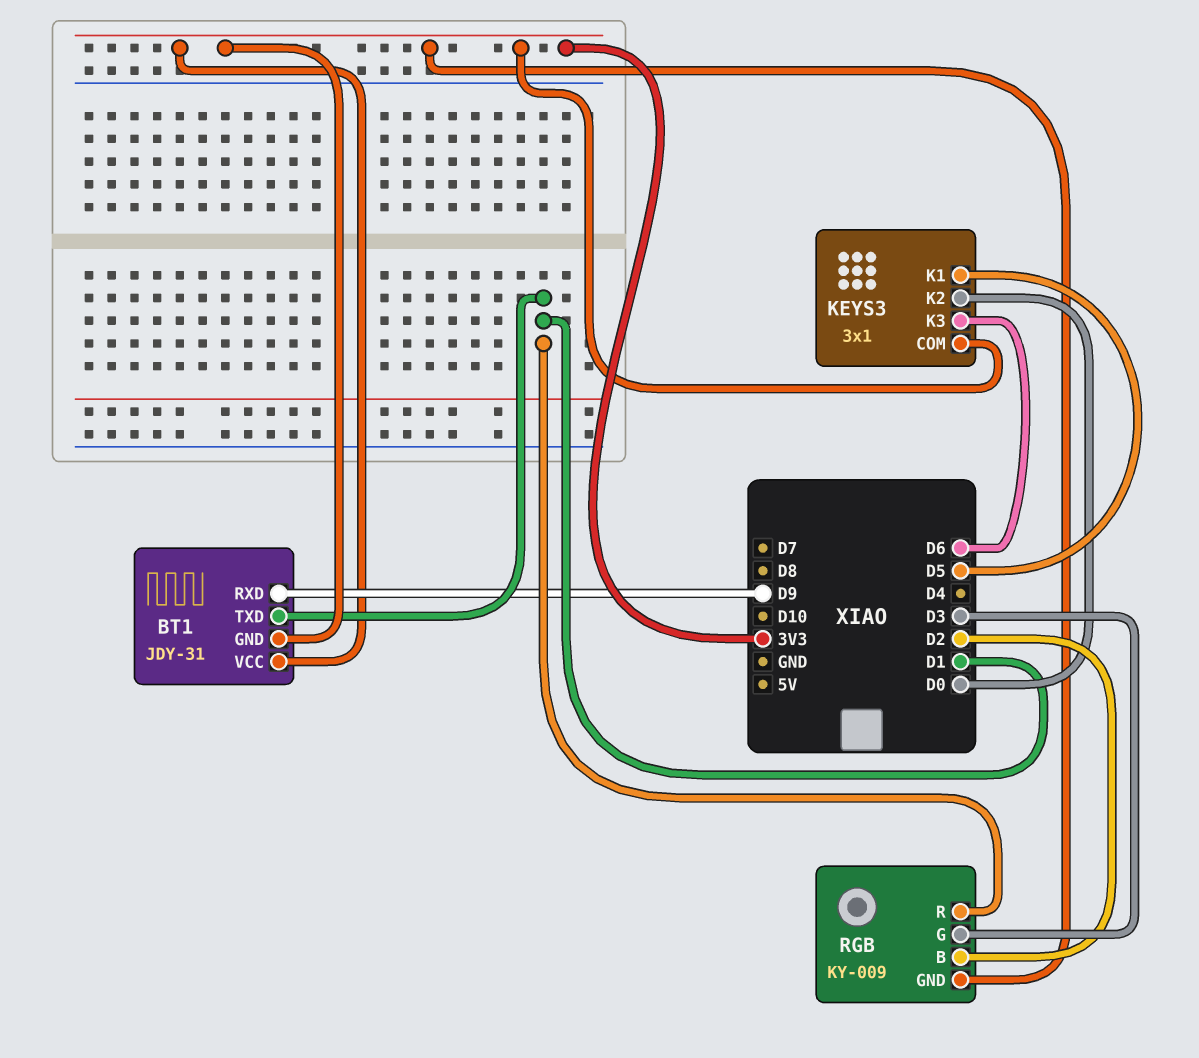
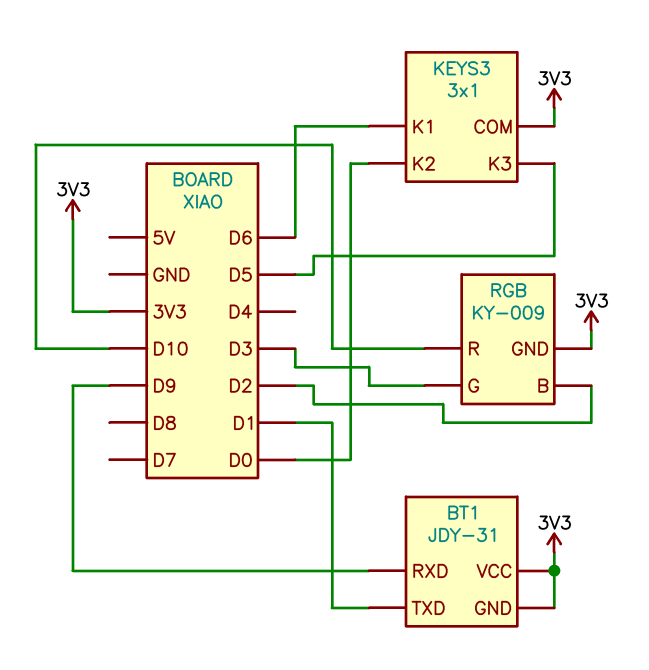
KEYS3 pin K1: D5 -> D6
KEYS3 pin K3: D6 -> D5
RGB pin R: D1 -> D10

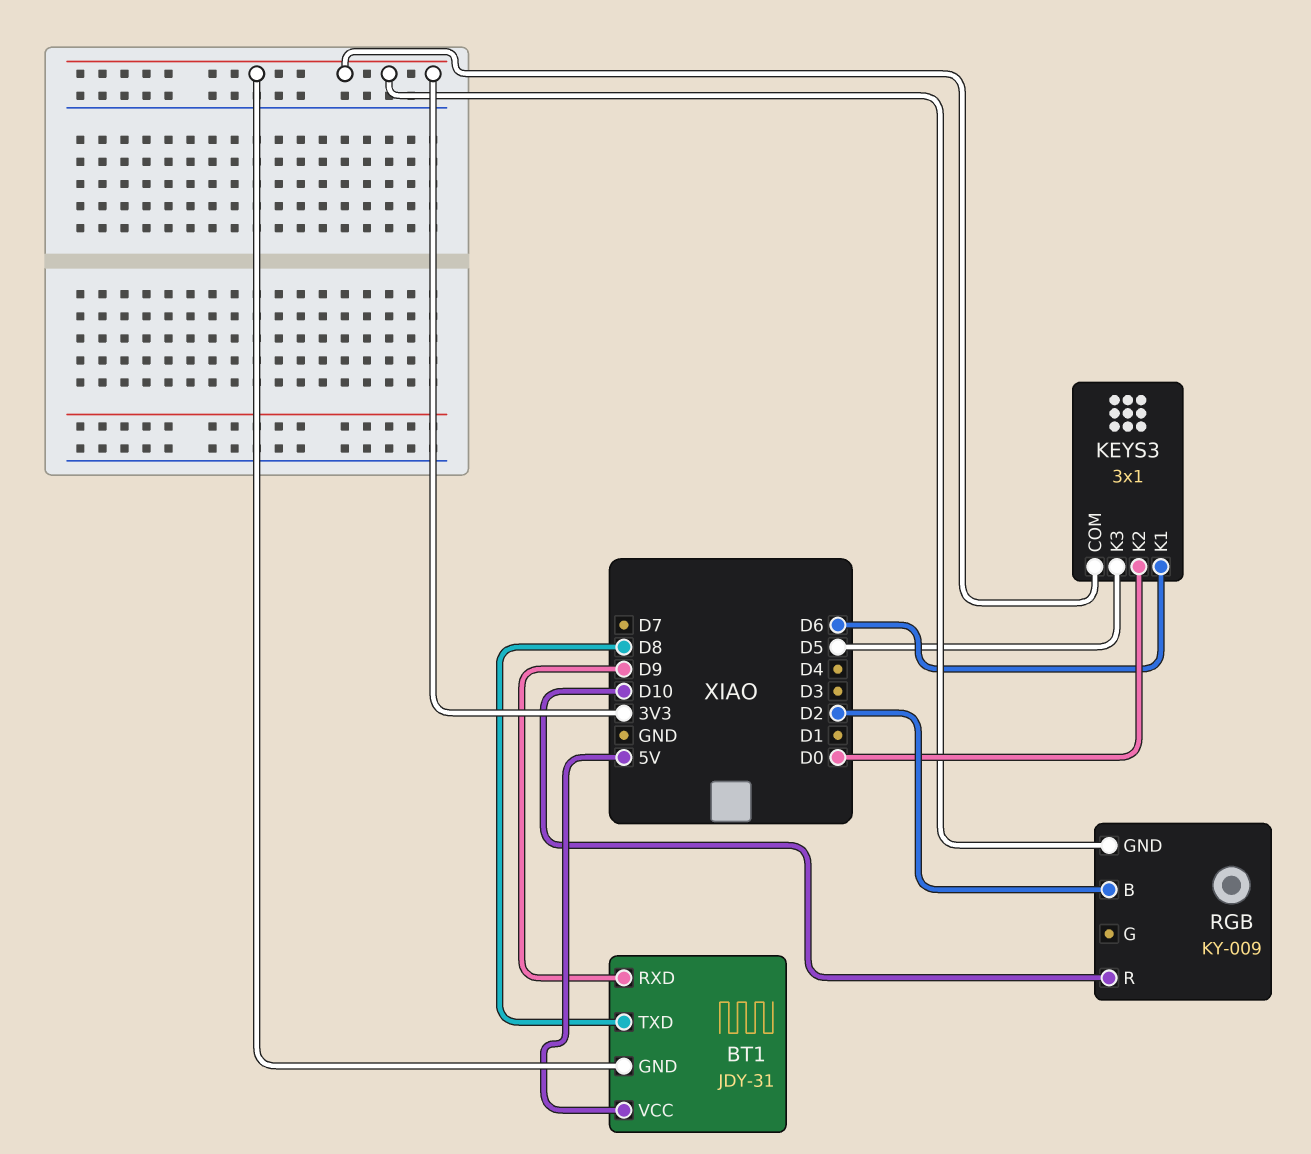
BT1 pin TXD: D1 -> D8
BT1 pin VCC: 3V3 -> 5V
RGB pin G: D3 -> none

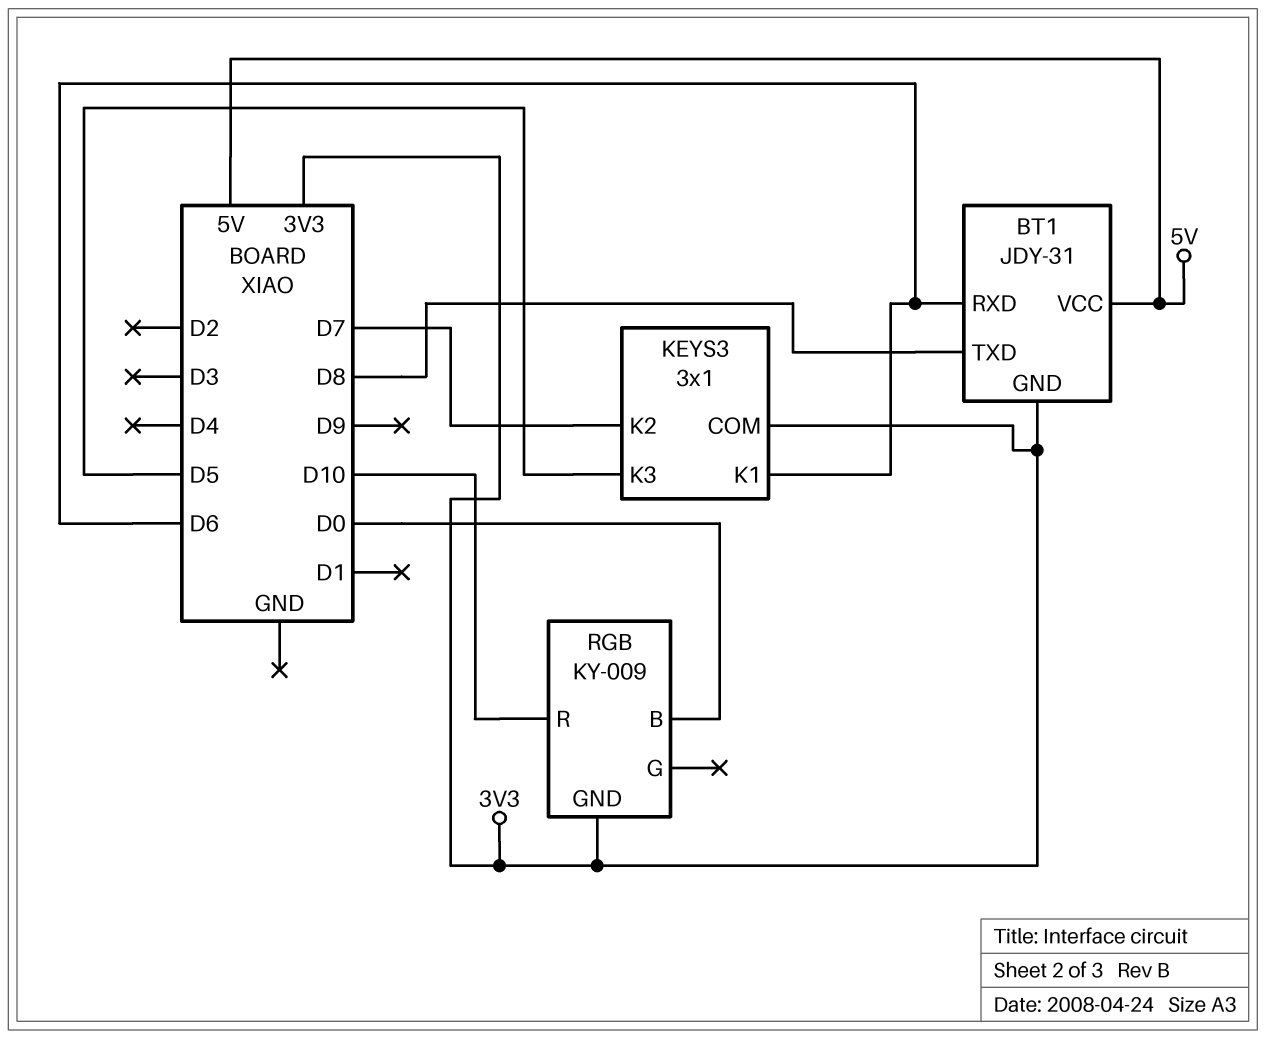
BT1 pin RXD: D9 -> D6
KEYS3 pin K2: D0 -> D7
RGB pin B: D2 -> D0

